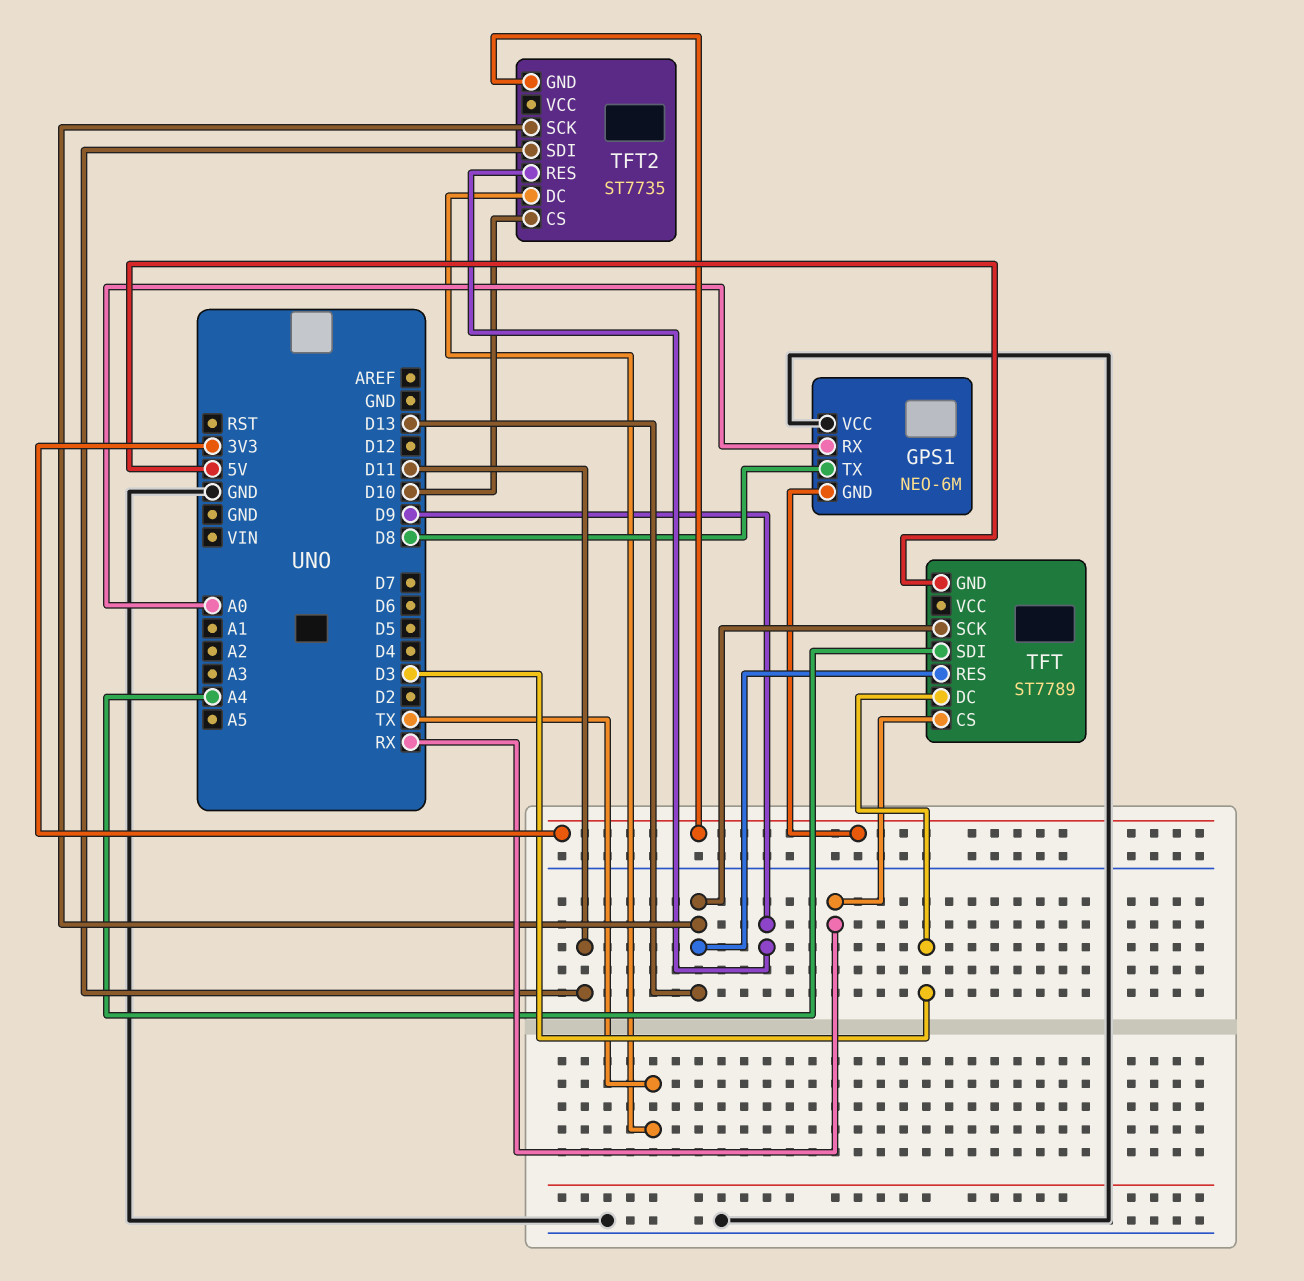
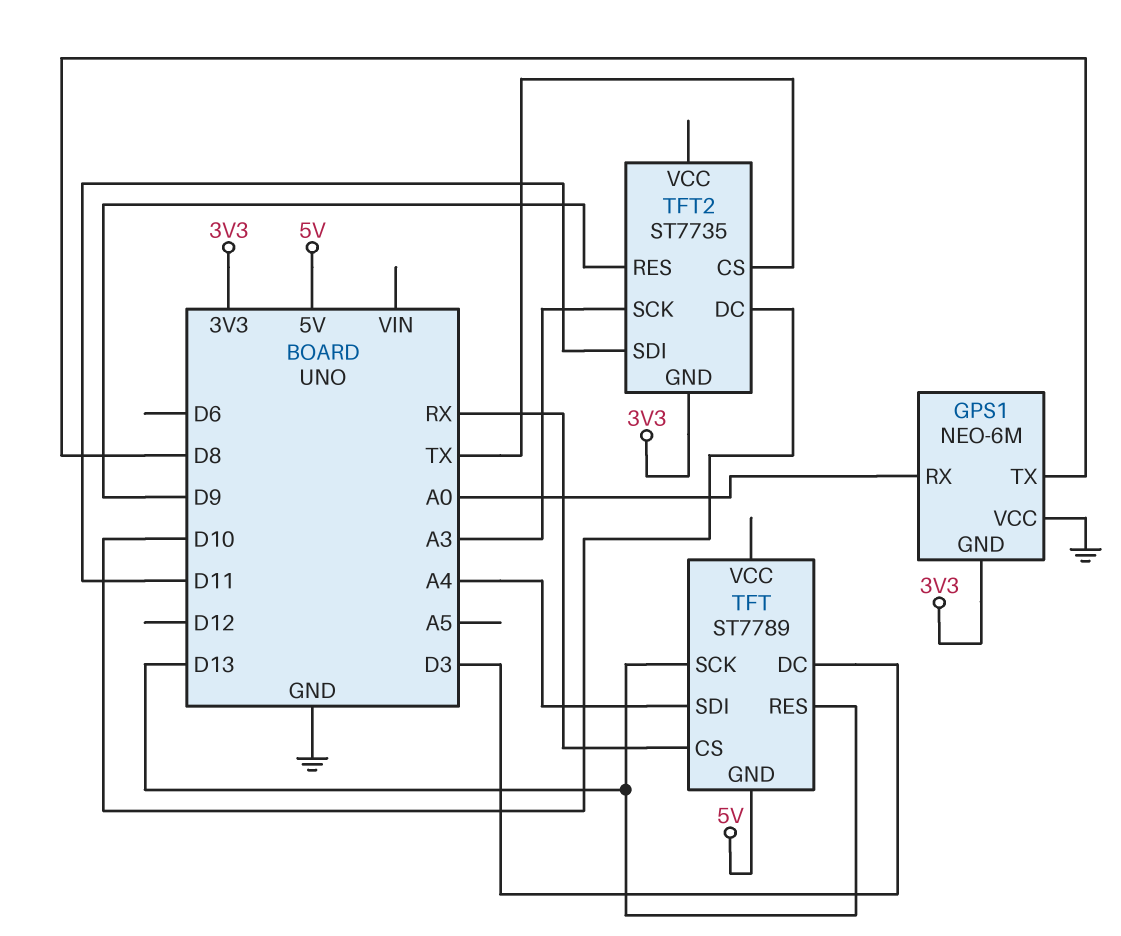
TFT2 pin CS: D10 -> TX
TFT2 pin DC: TX -> D10
TFT2 pin SCK: D13 -> A3

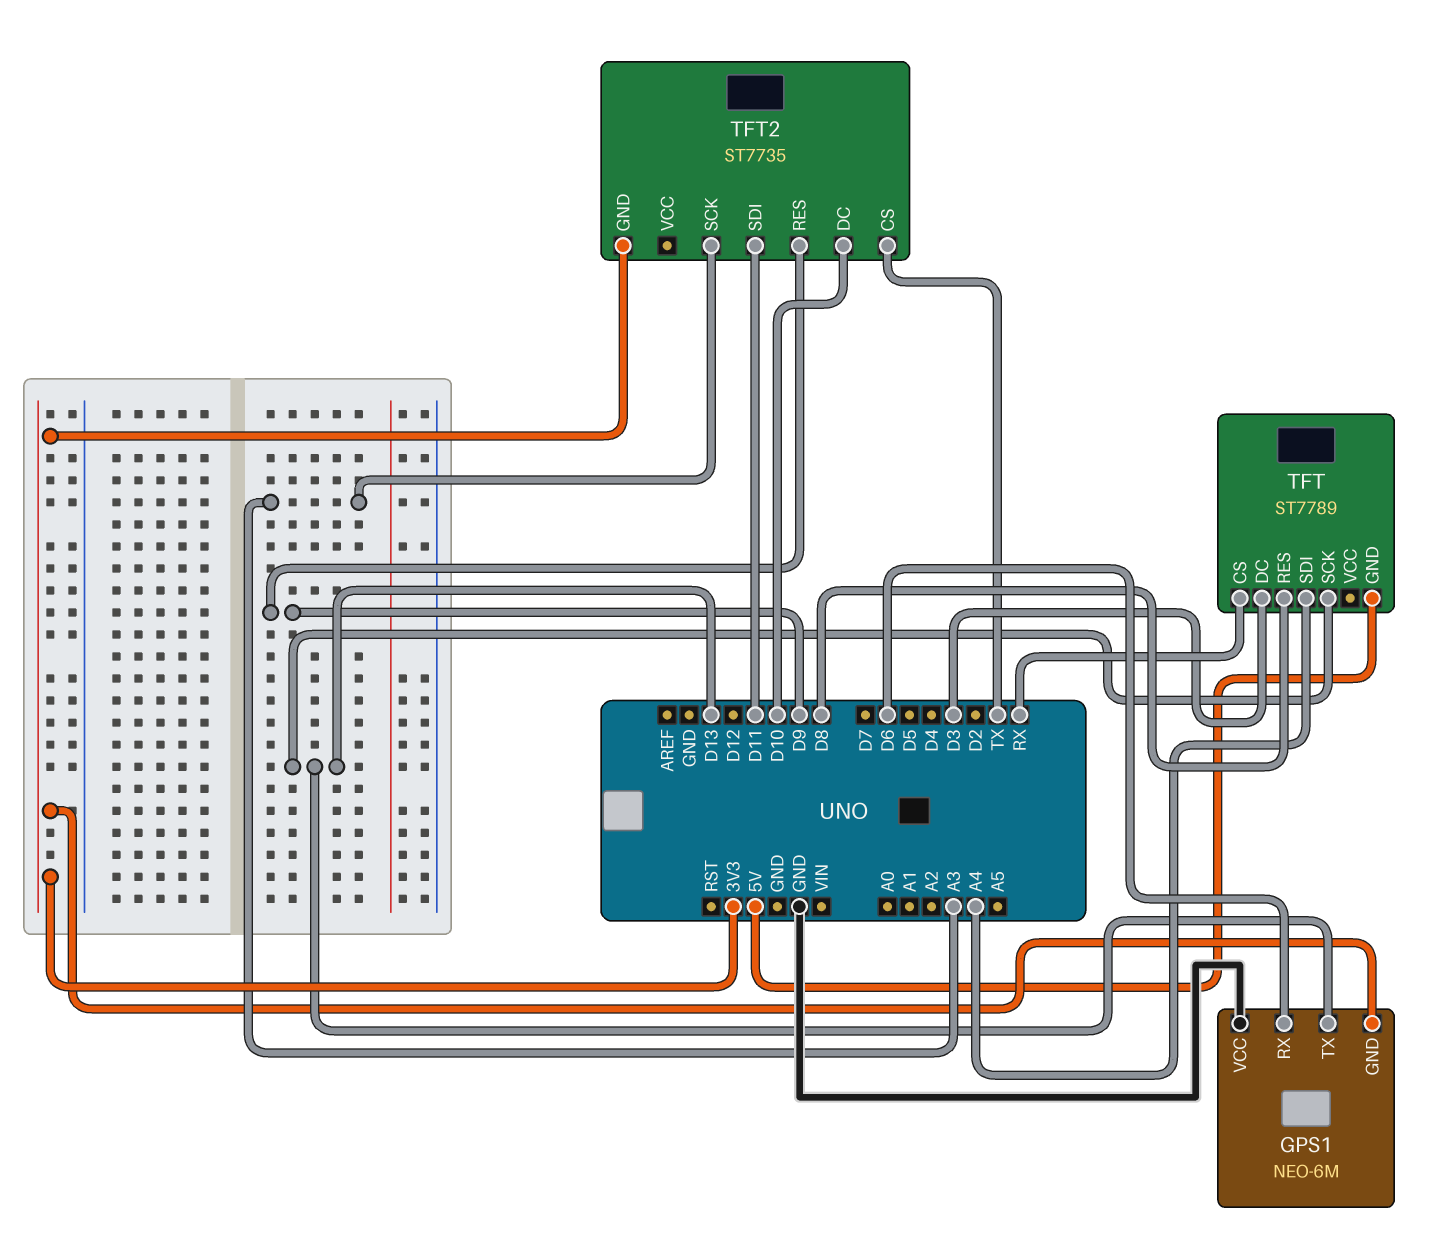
GPS1 pin RX: A0 -> D6
GPS1 pin TX: D8 -> D13
TFT pin RES: D13 -> D8

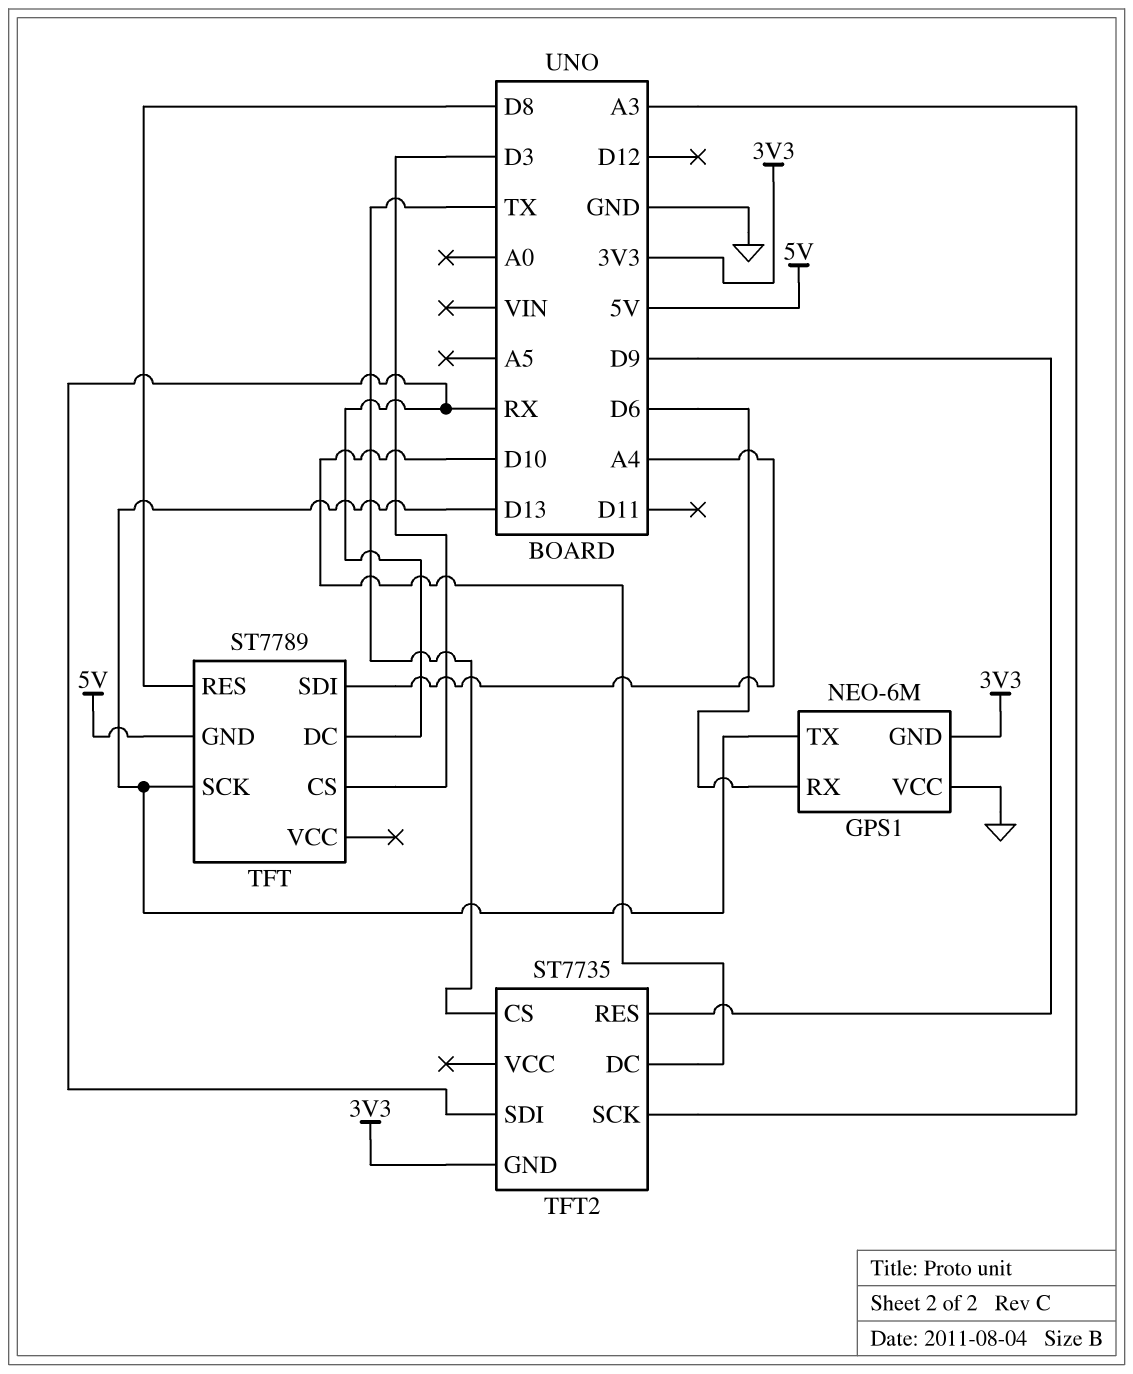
TFT pin CS: RX -> D3
TFT pin DC: D3 -> RX
TFT2 pin SDI: D11 -> RX

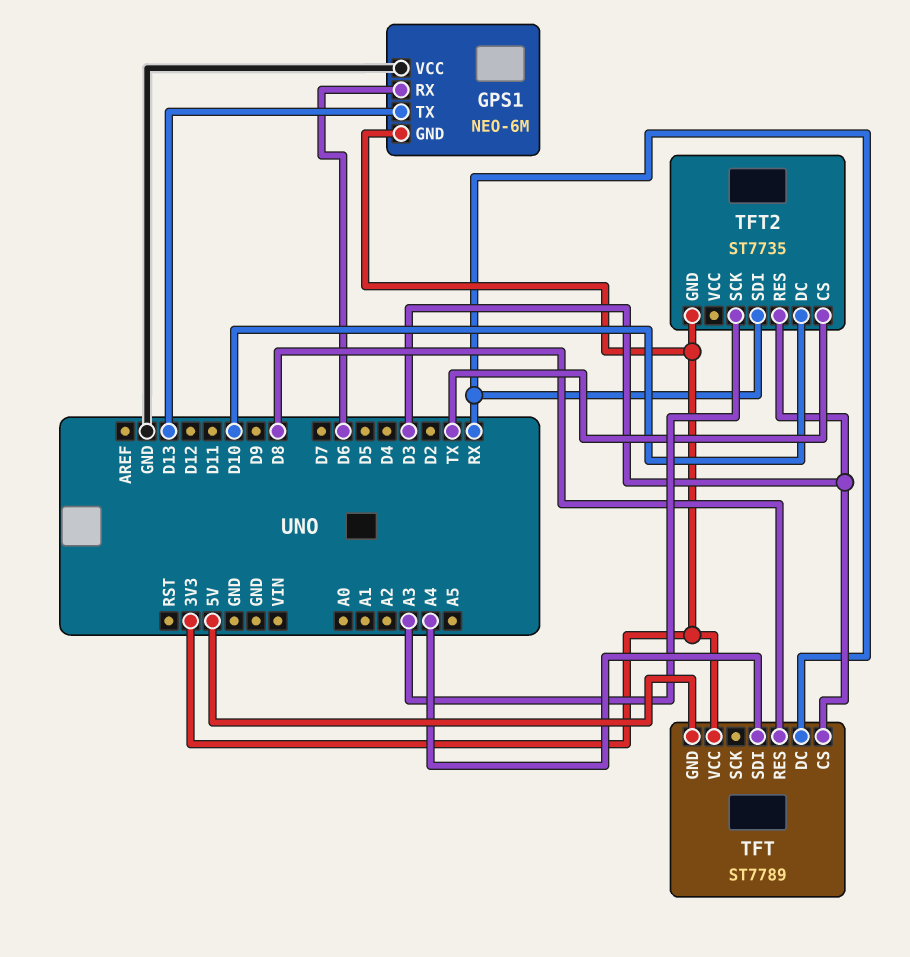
TFT pin SCK: D13 -> none
TFT pin VCC: none -> 3V3
TFT2 pin RES: D9 -> D3

